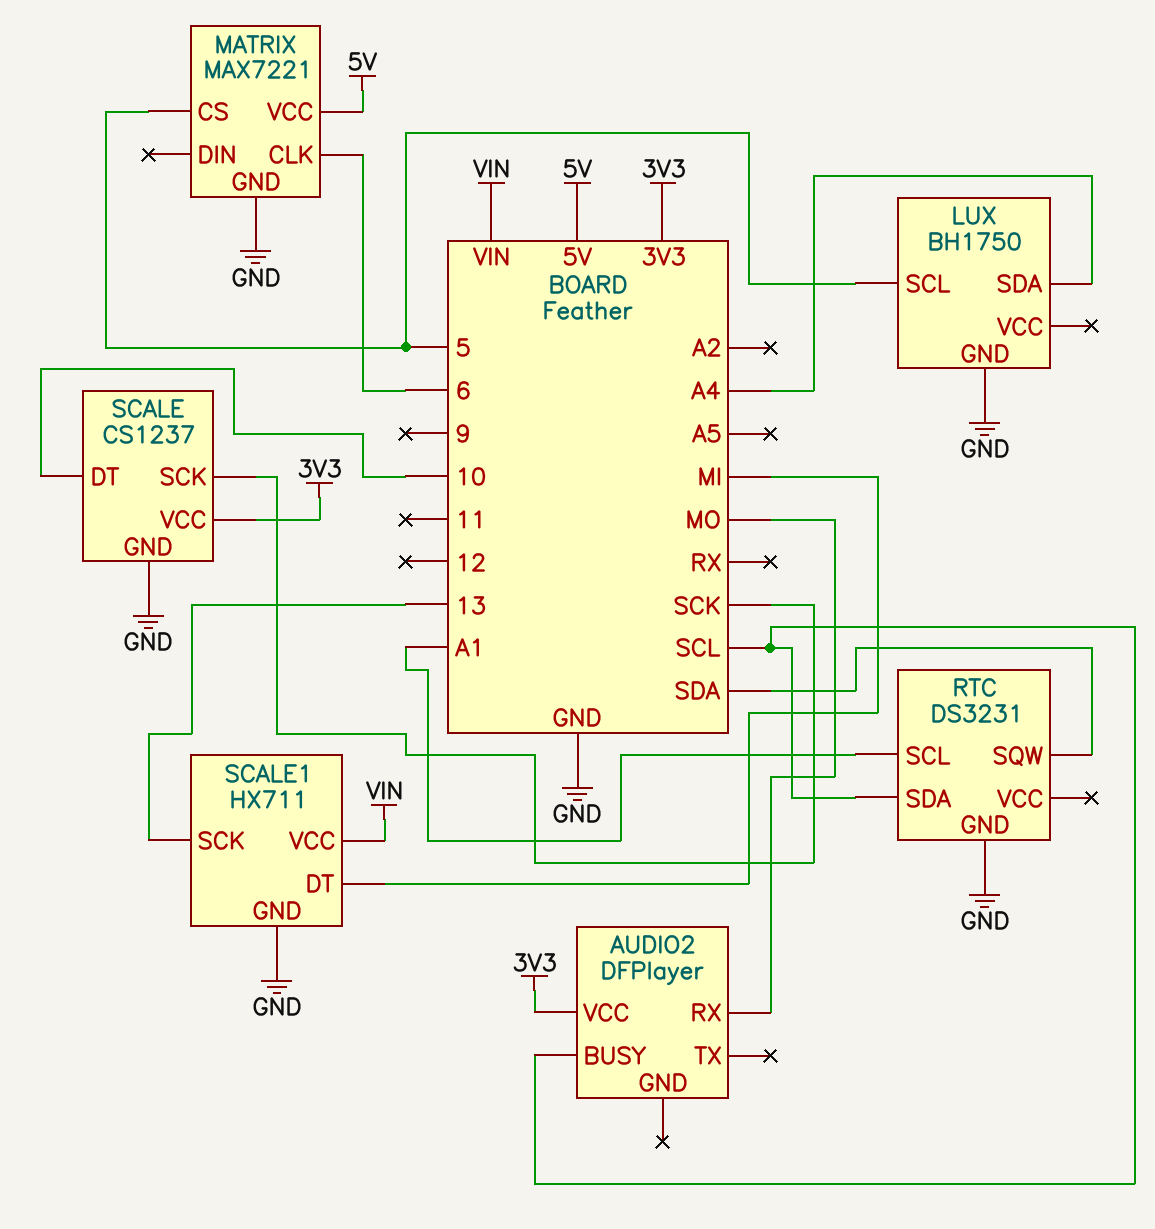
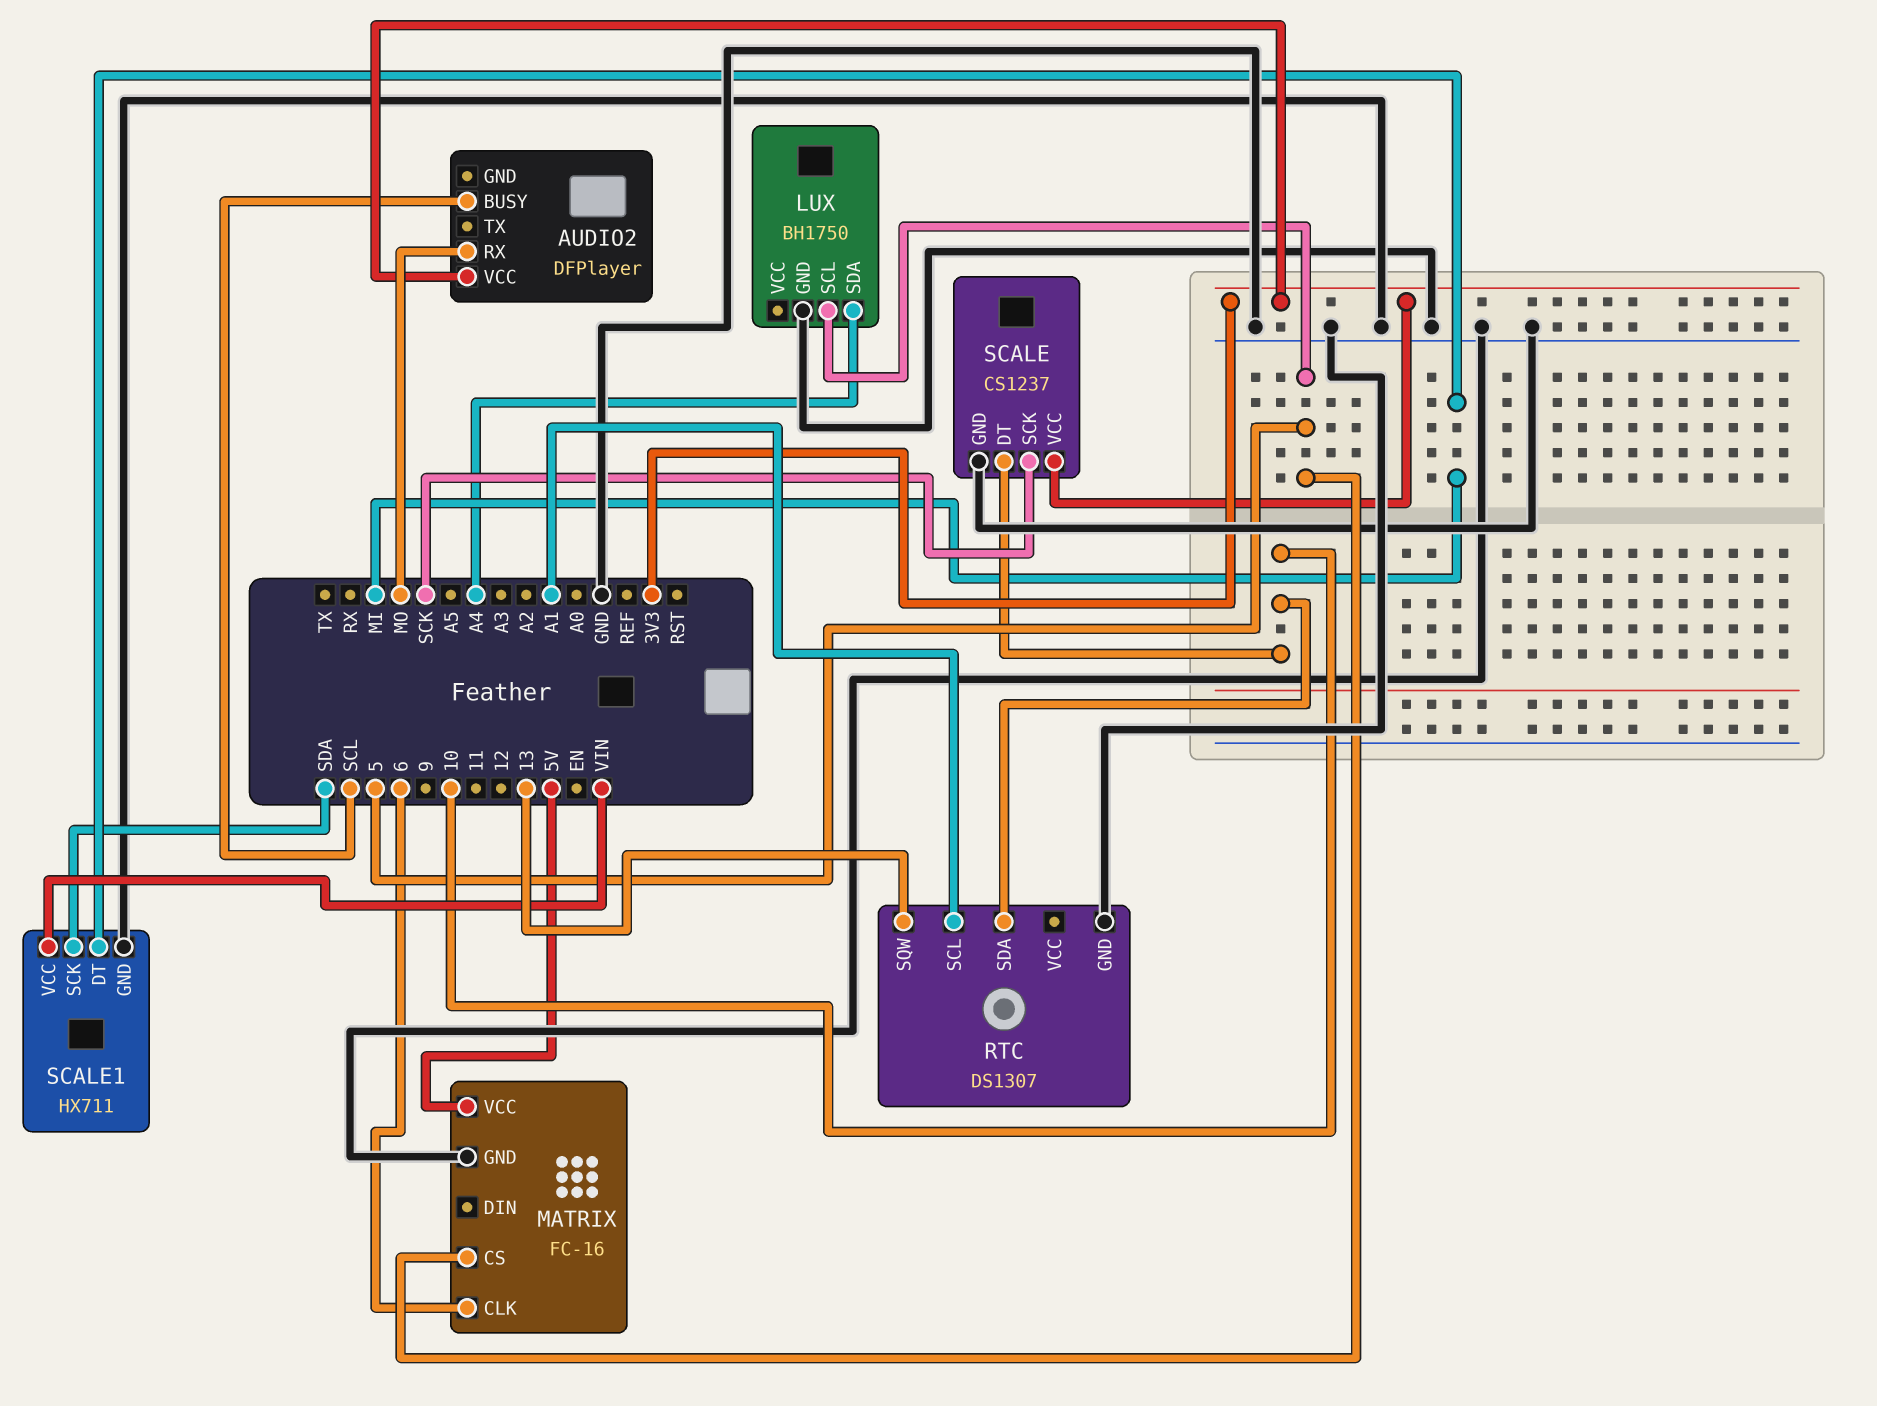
MATRIX: MAX7221 -> FC-16
RTC: DS3231 -> DS1307
RTC pin SDA: SCL -> 10
RTC pin SQW: SDA -> 13
SCALE1 pin SCK: 13 -> SDA

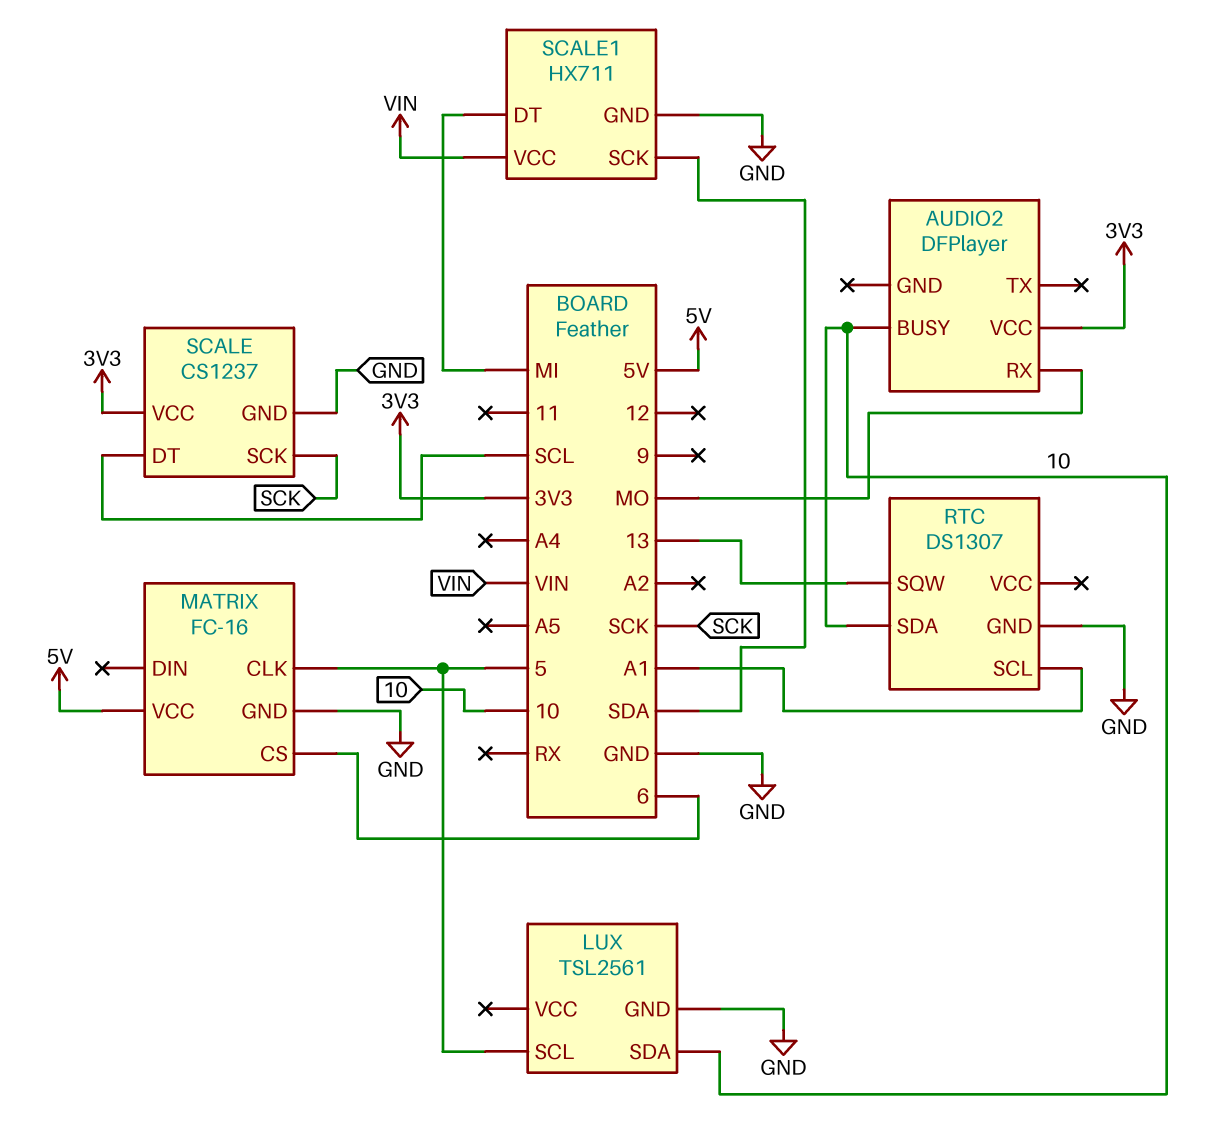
AUDIO2 pin BUSY: SCL -> 10
LUX: BH1750 -> TSL2561
LUX pin SDA: A4 -> 10
MATRIX pin CLK: 6 -> 5
MATRIX pin CS: 5 -> 6
SCALE pin DT: 10 -> SCL

